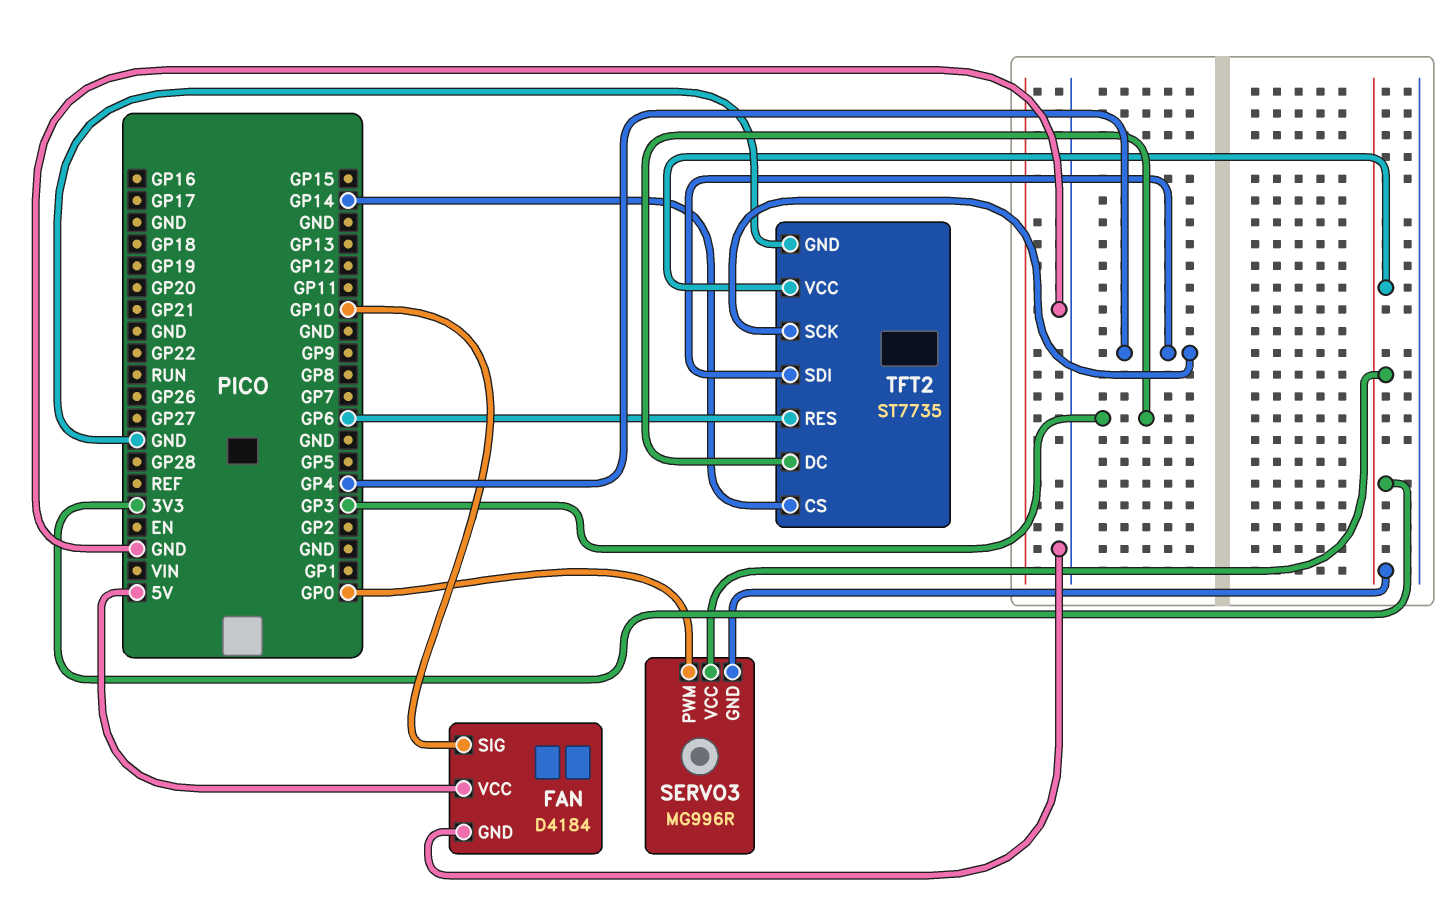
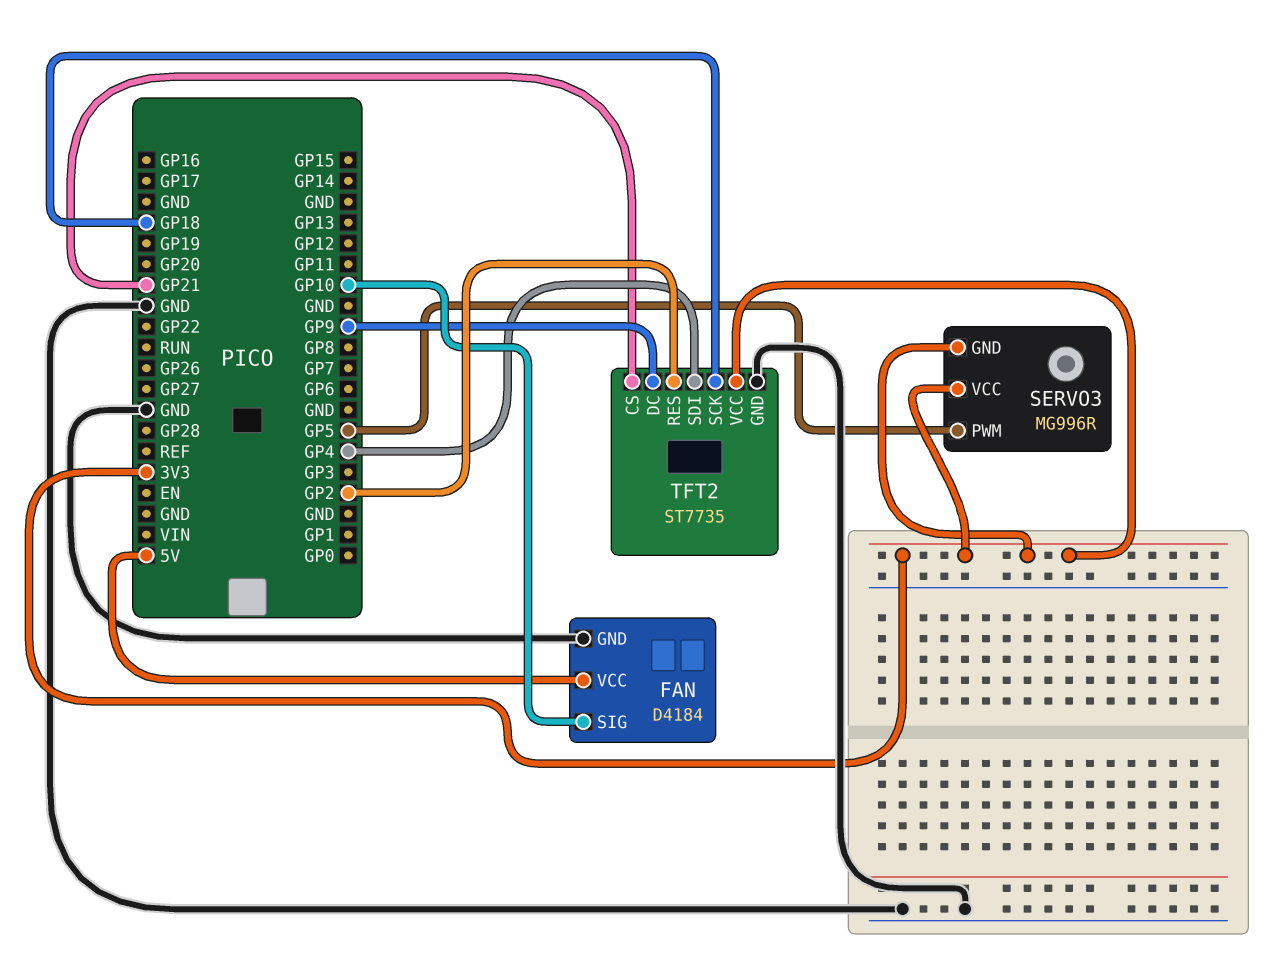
SERVO3 pin PWM: GP0 -> GP5
TFT2 pin CS: GP14 -> GP21
TFT2 pin DC: GP3 -> GP9
TFT2 pin RES: GP6 -> GP2
TFT2 pin SCK: GP4 -> GP18

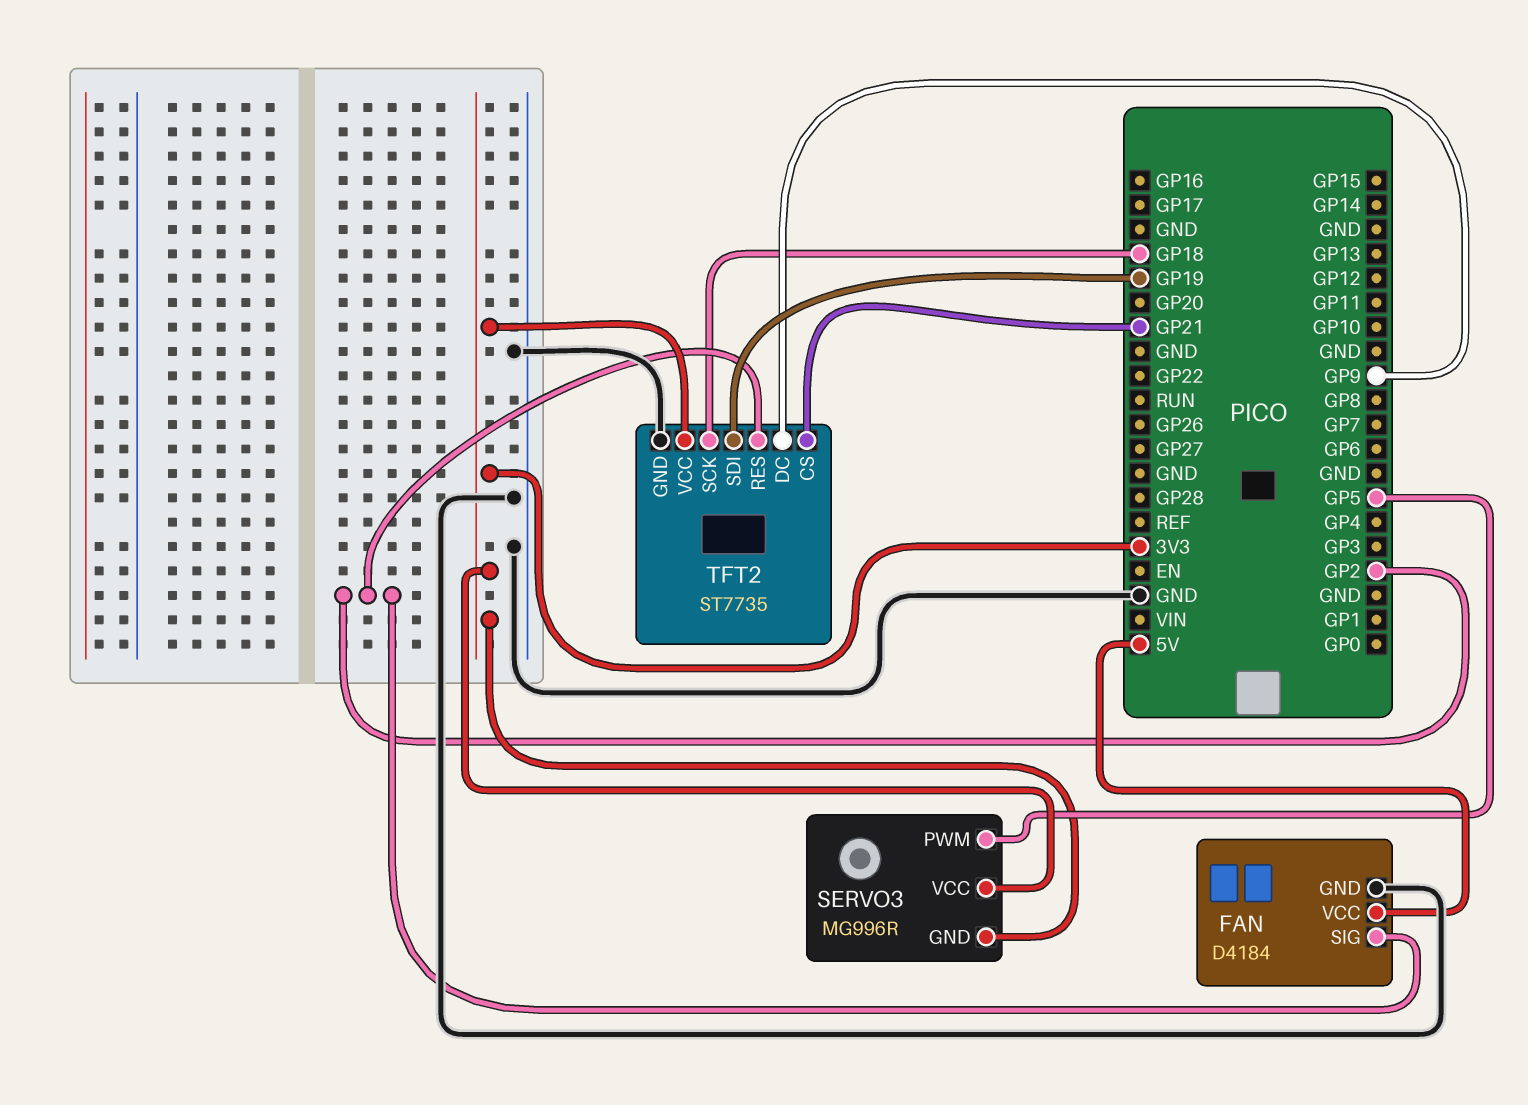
FAN pin SIG: GP10 -> GP2
TFT2 pin SDI: GP4 -> GP19

